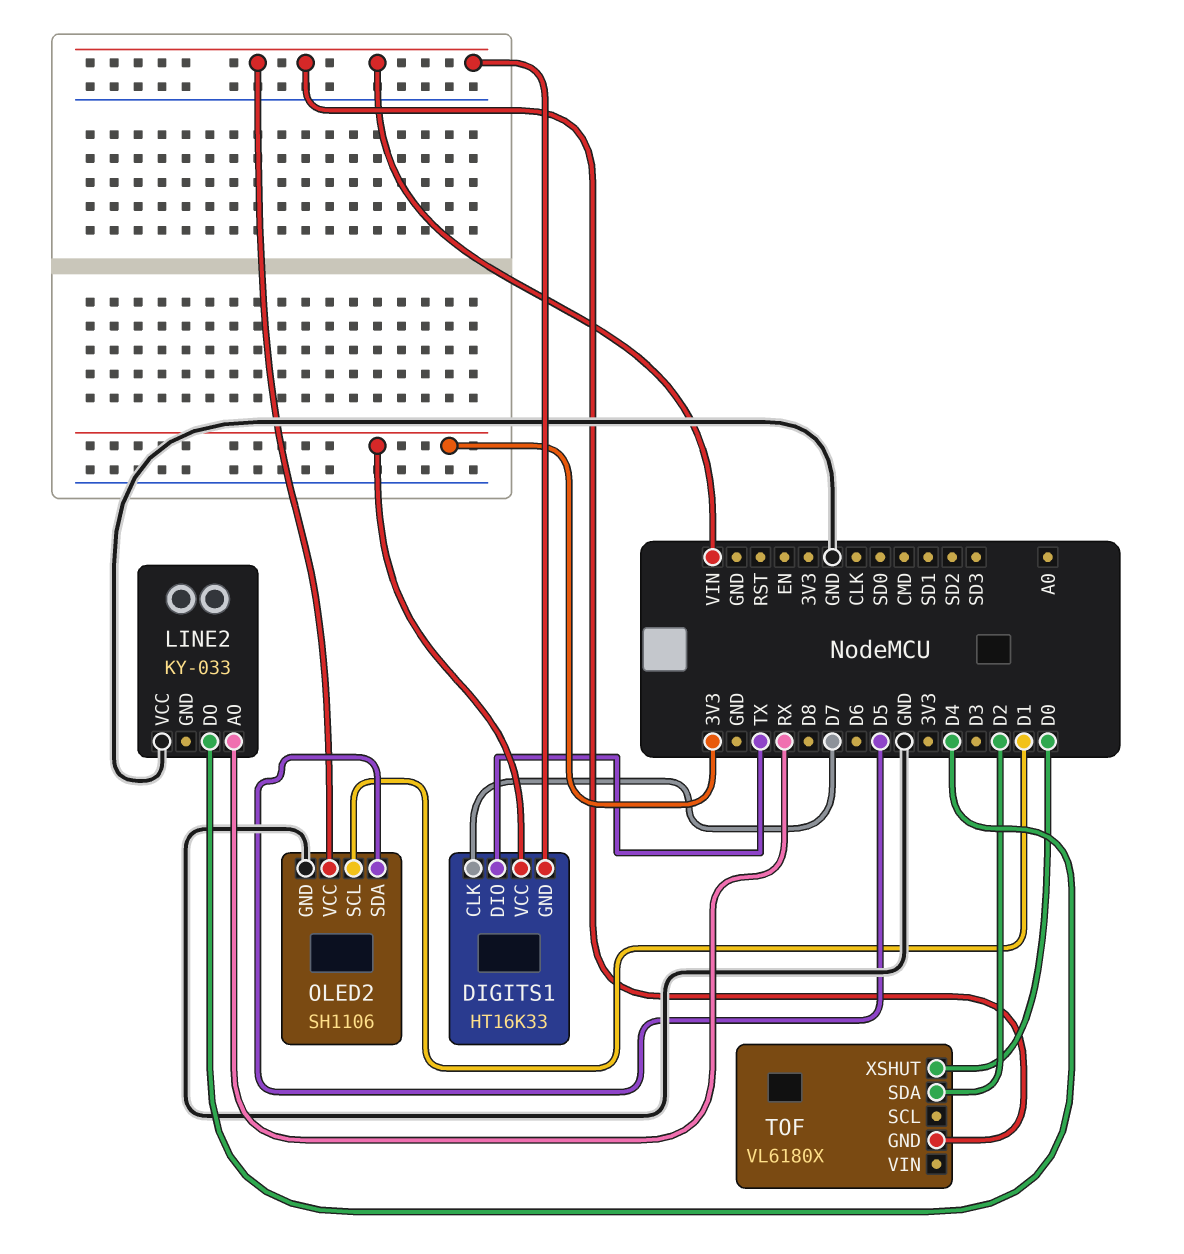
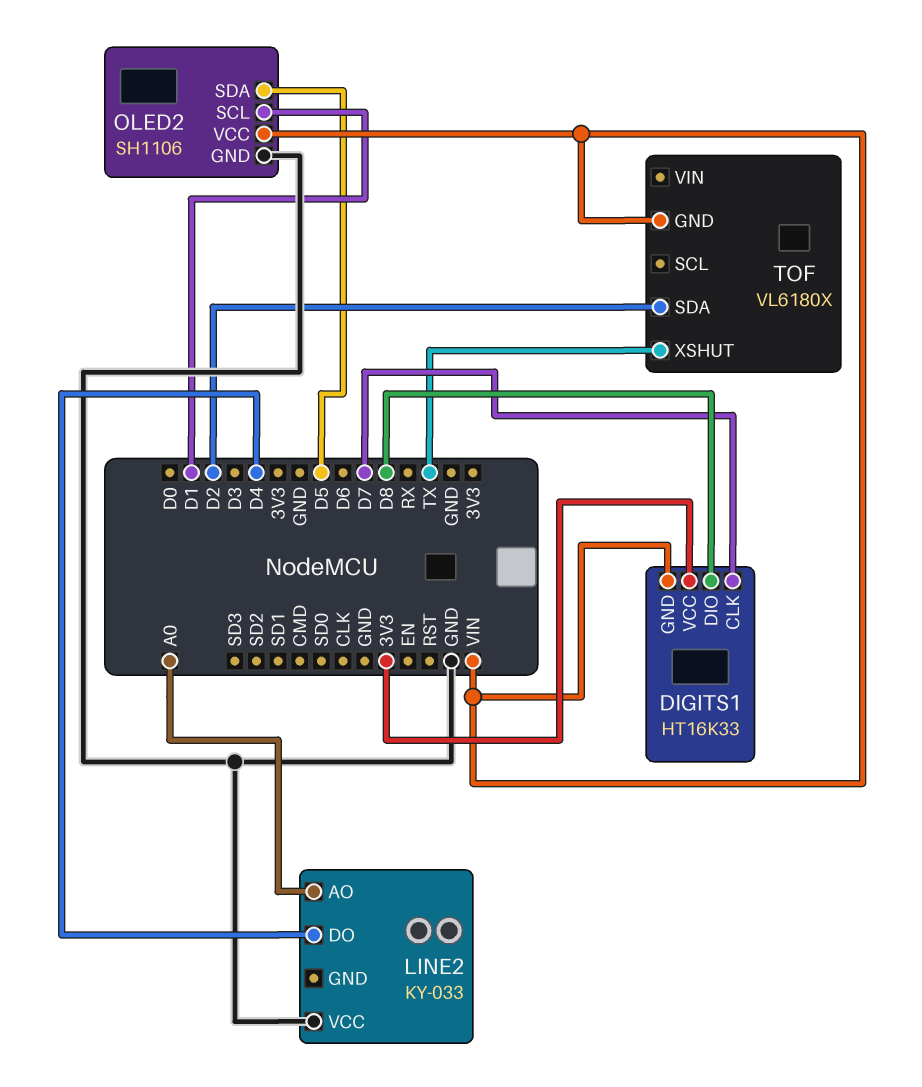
DIGITS1 pin DIO: TX -> D8
LINE2 pin AO: RX -> A0
TOF pin XSHUT: D0 -> TX

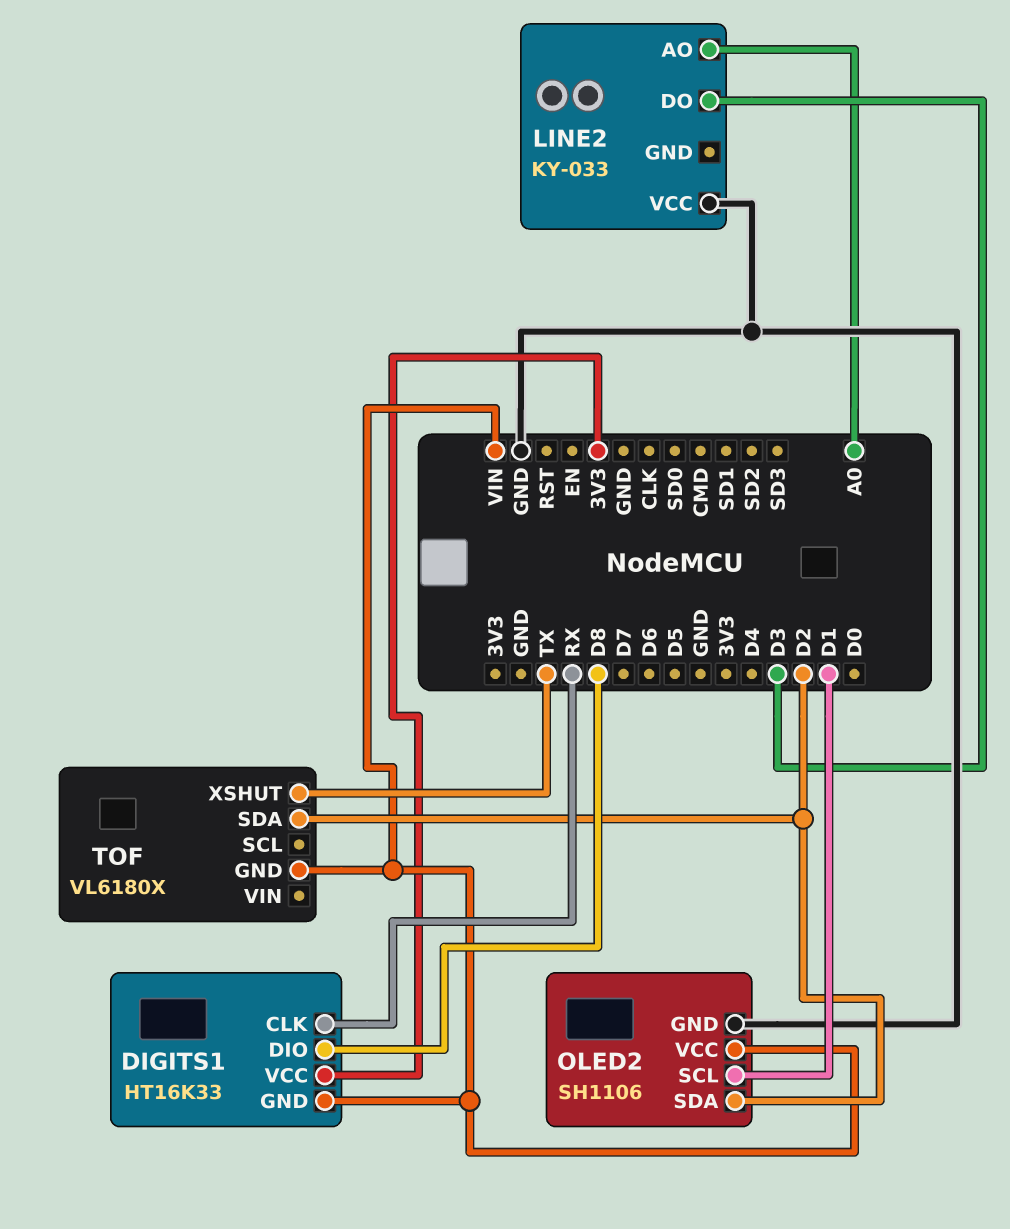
DIGITS1 pin CLK: D7 -> RX
LINE2 pin DO: D4 -> D3
OLED2 pin SDA: D5 -> D2

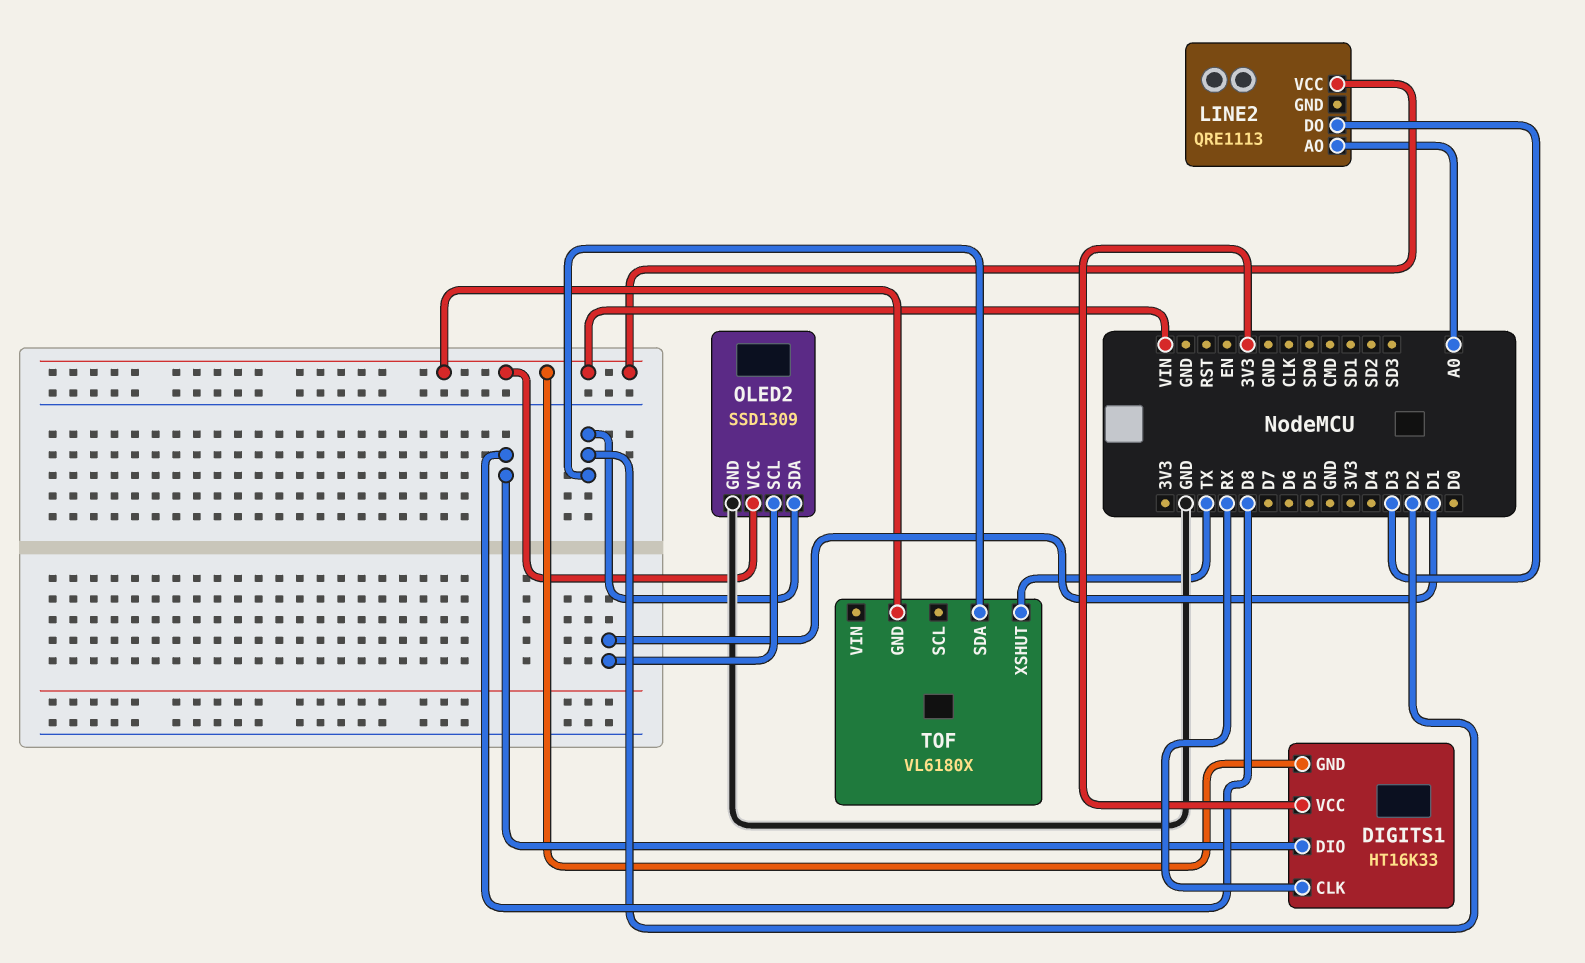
LINE2: KY-033 -> QRE1113
LINE2 pin VCC: GND -> VIN
OLED2: SH1106 -> SSD1309

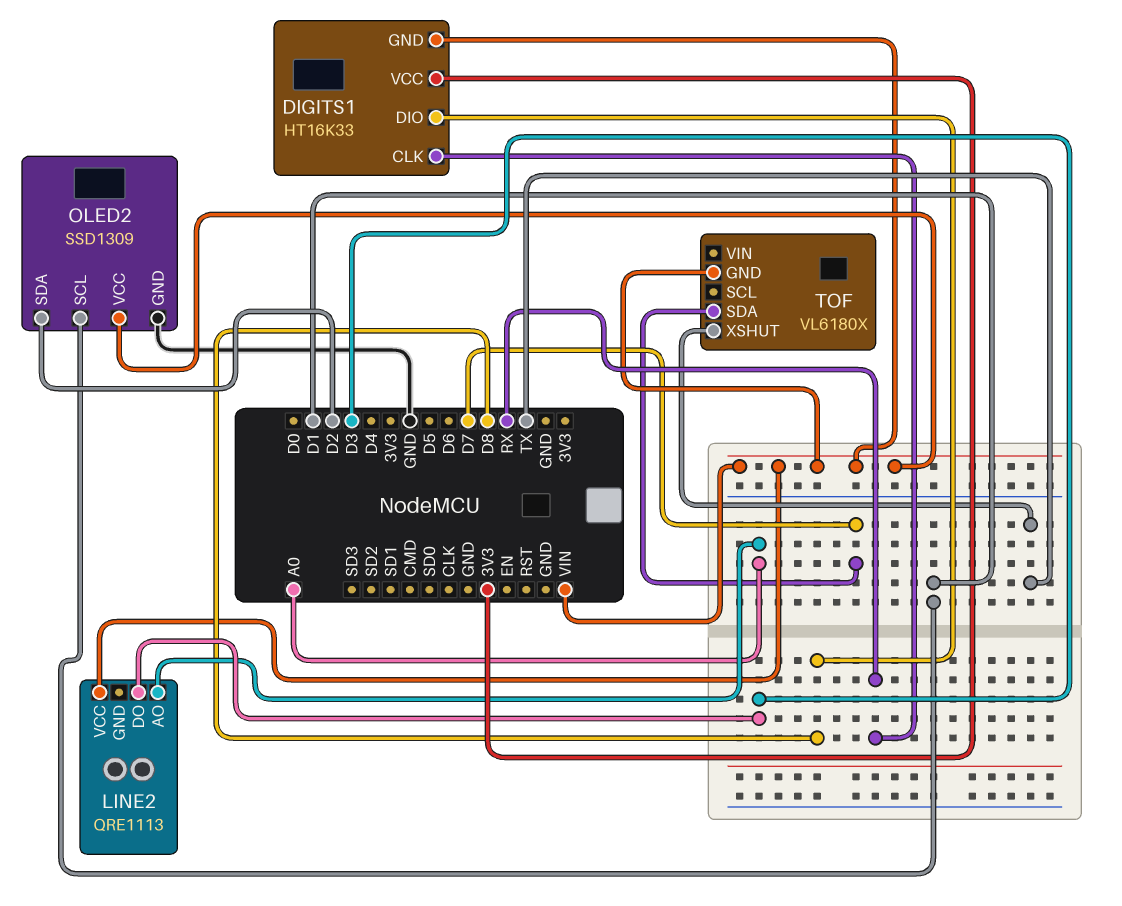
TOF pin SDA: D2 -> D7

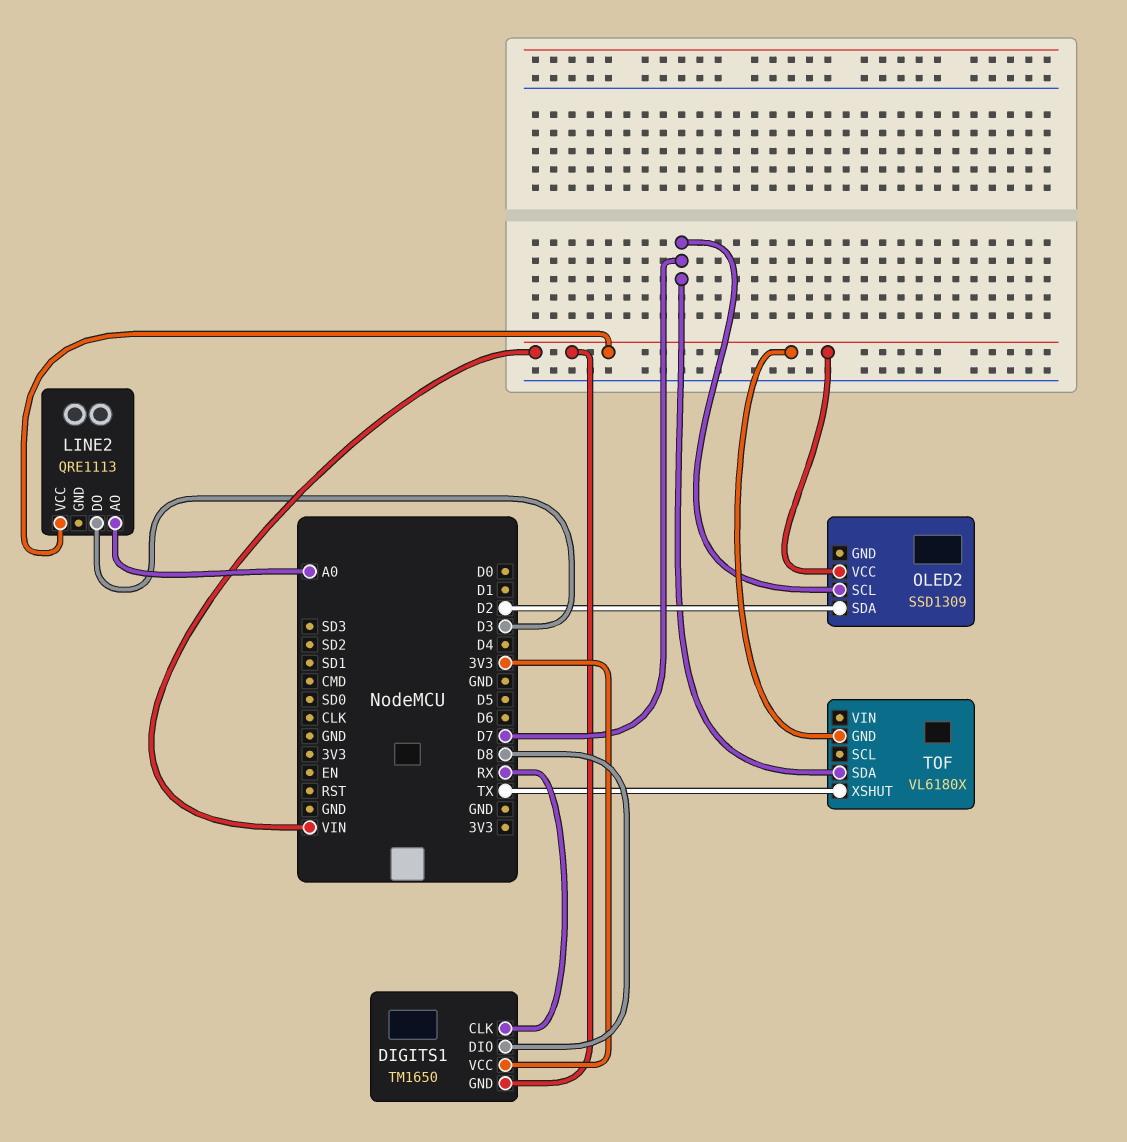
DIGITS1: HT16K33 -> TM1650
OLED2 pin GND: GND -> none
OLED2 pin SCL: D1 -> D7

